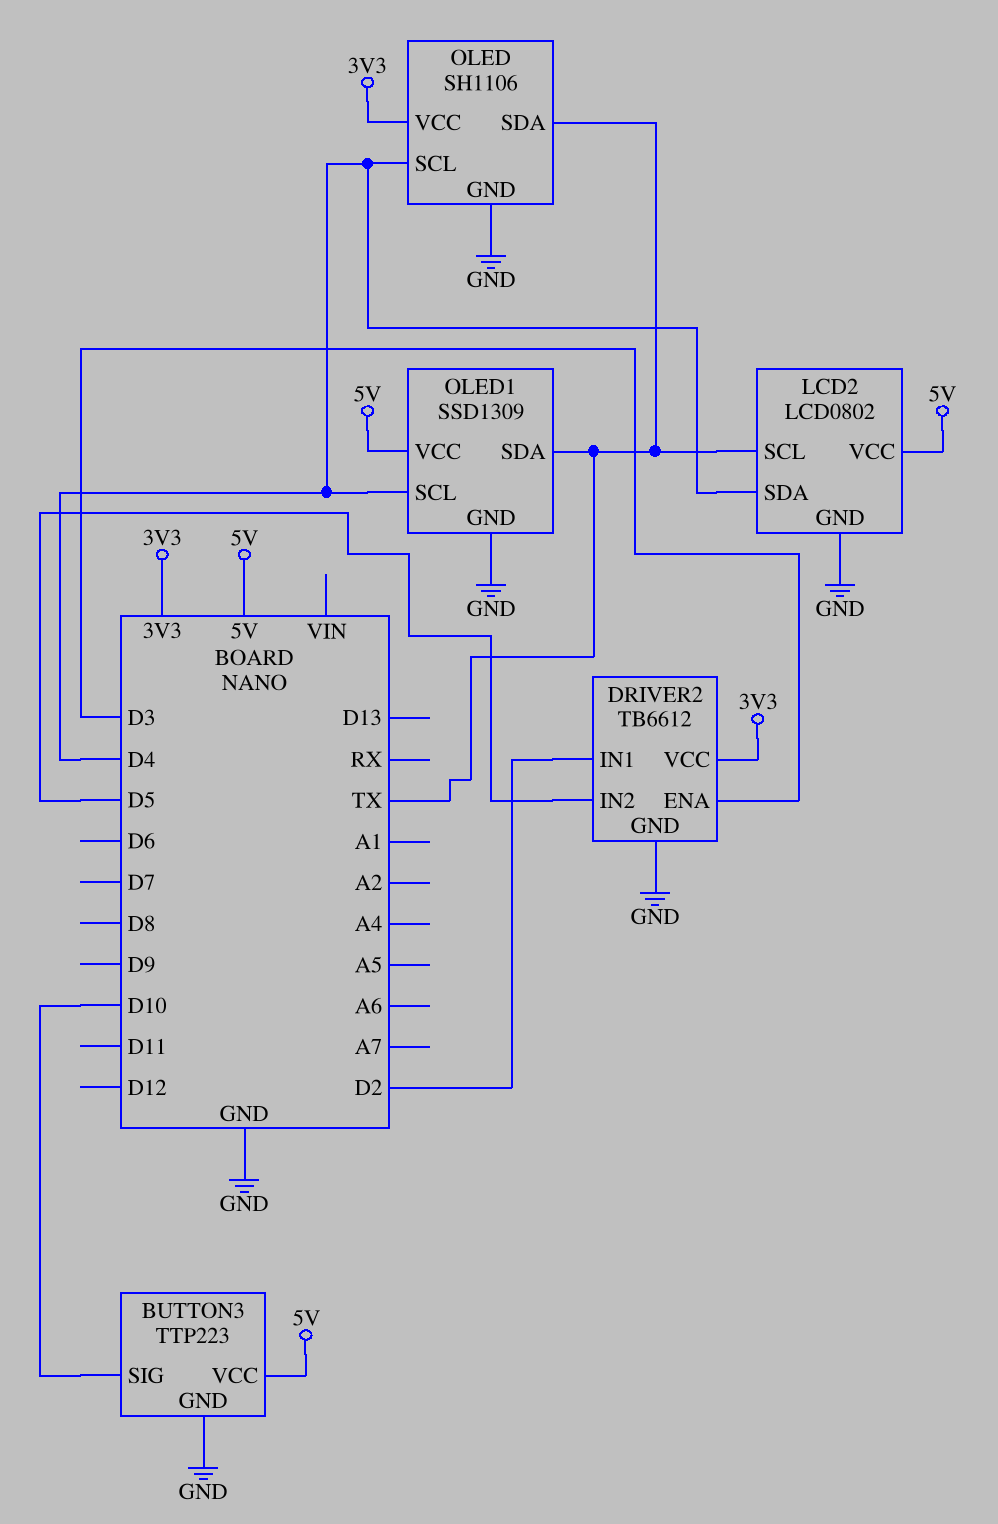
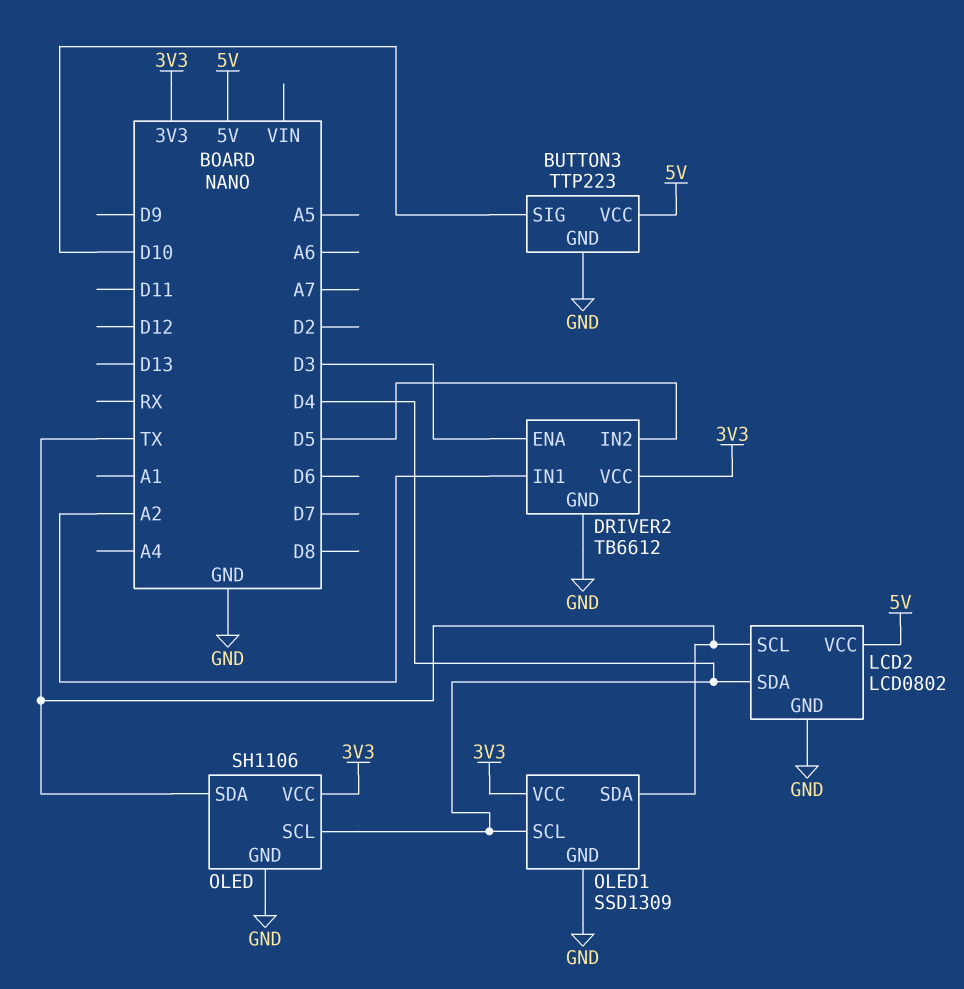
DRIVER2 pin IN1: D2 -> A2
OLED1 pin VCC: 5V -> 3V3

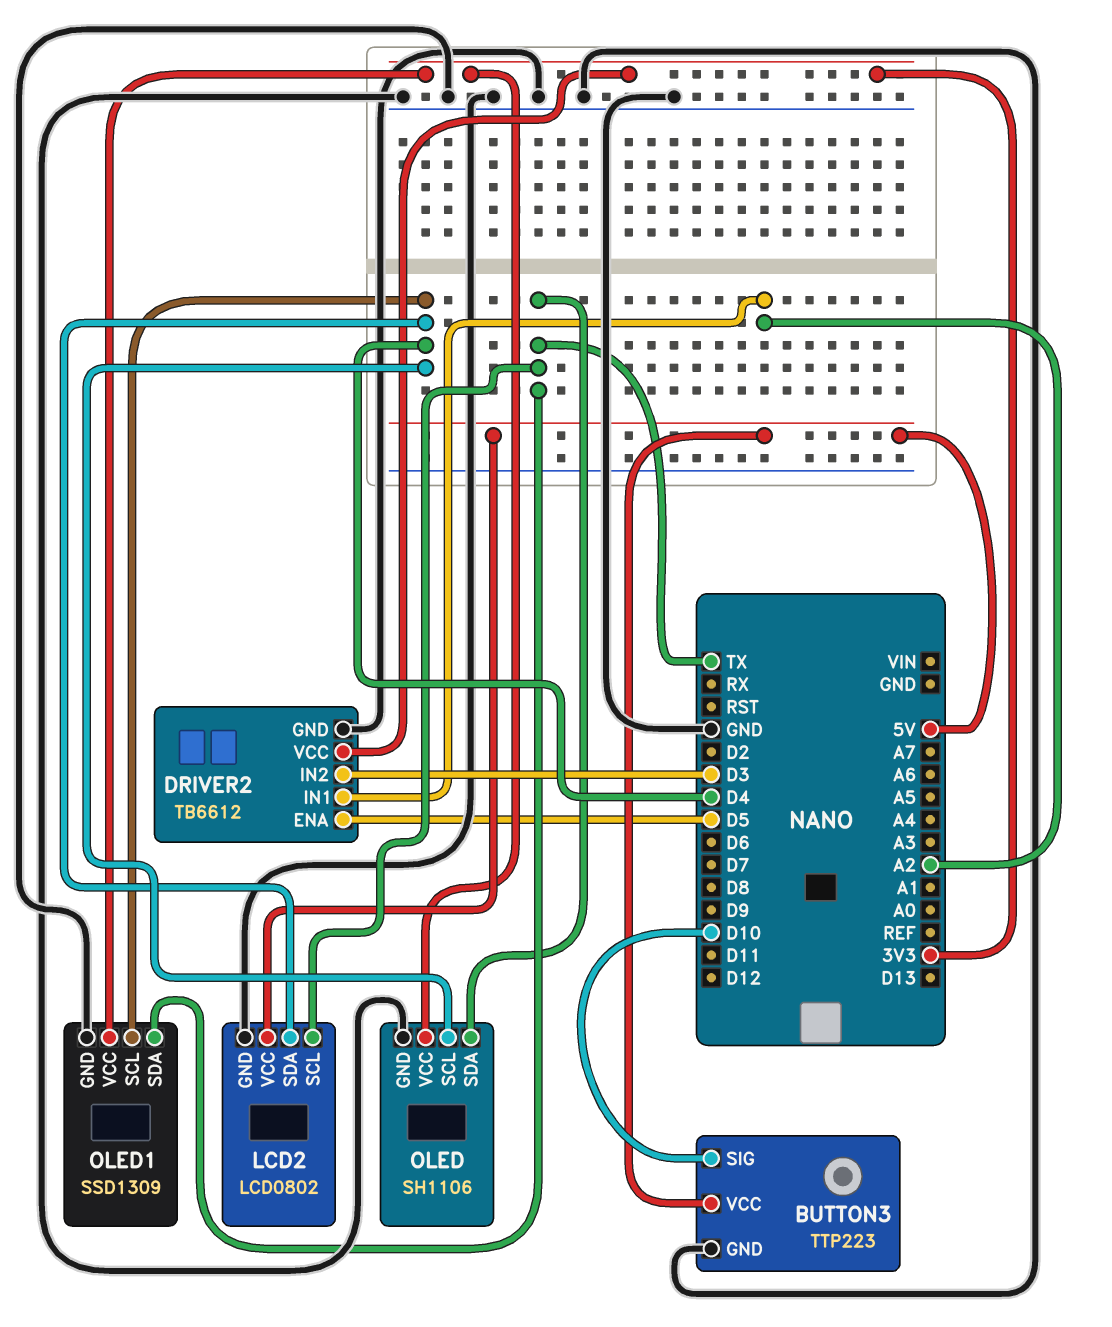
DRIVER2 pin ENA: D3 -> D5
DRIVER2 pin IN2: D5 -> D3

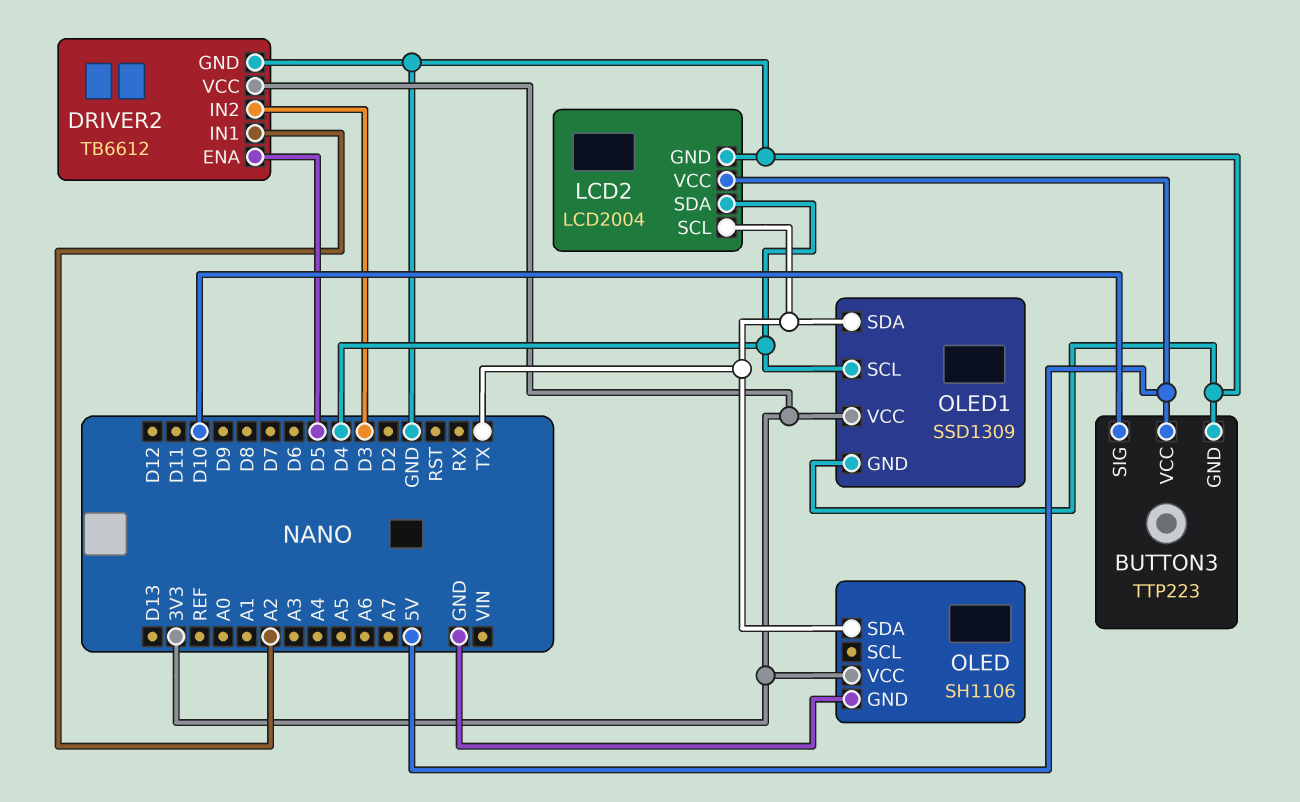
LCD2: LCD0802 -> LCD2004
OLED pin SCL: D4 -> none

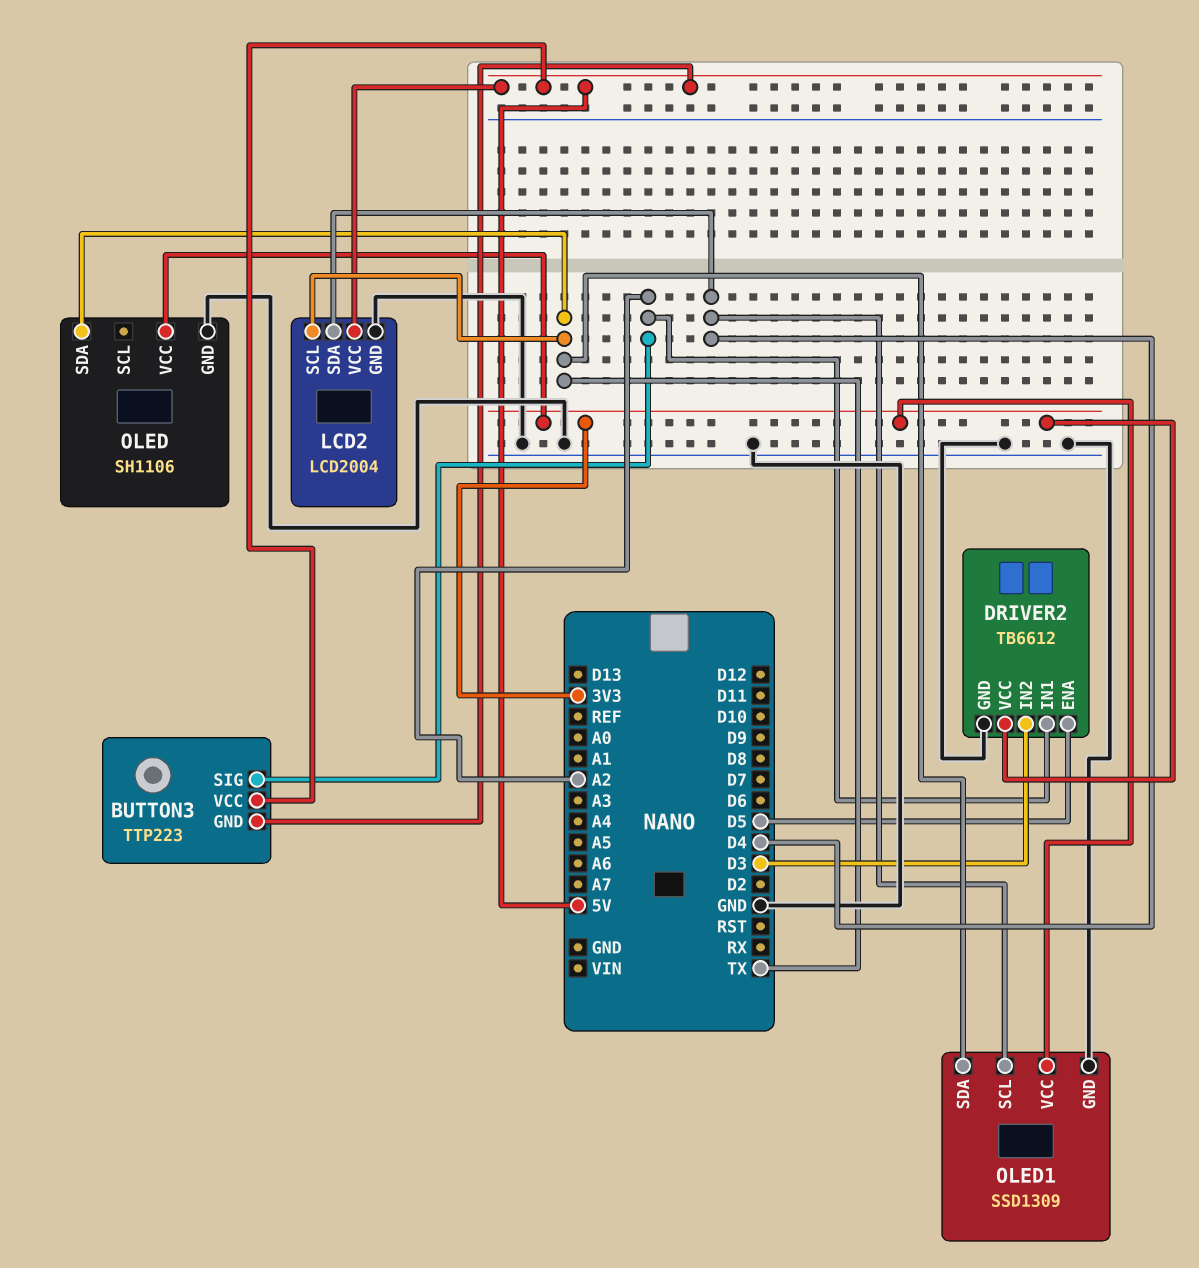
BUTTON3 pin GND: GND -> 5V
BUTTON3 pin SIG: D10 -> A2

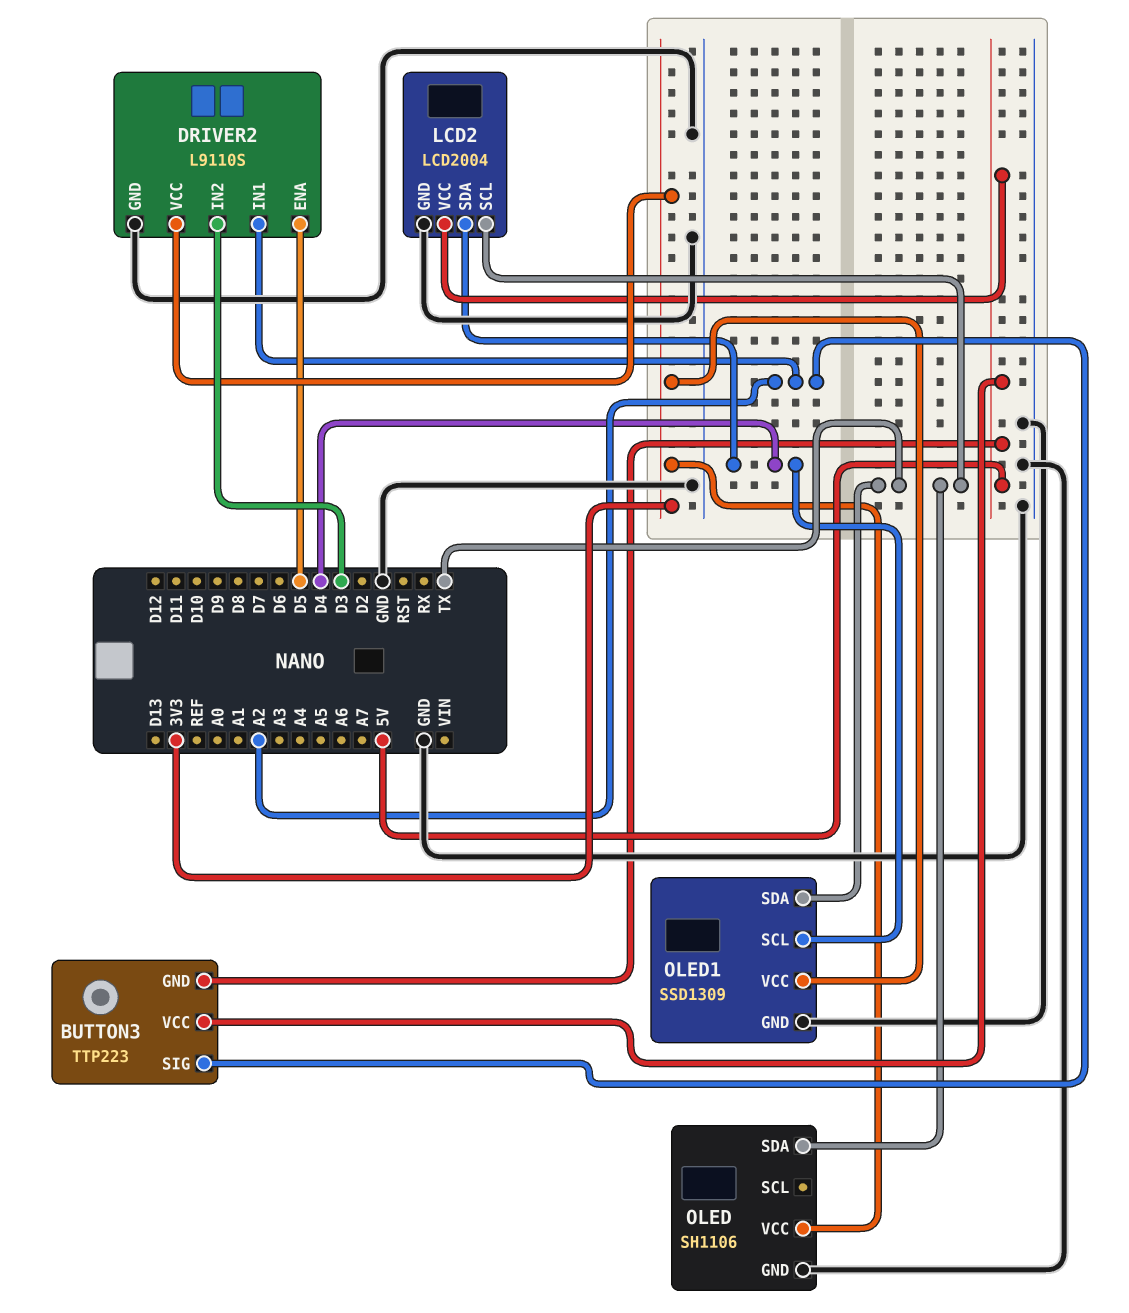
DRIVER2: TB6612 -> L9110S

